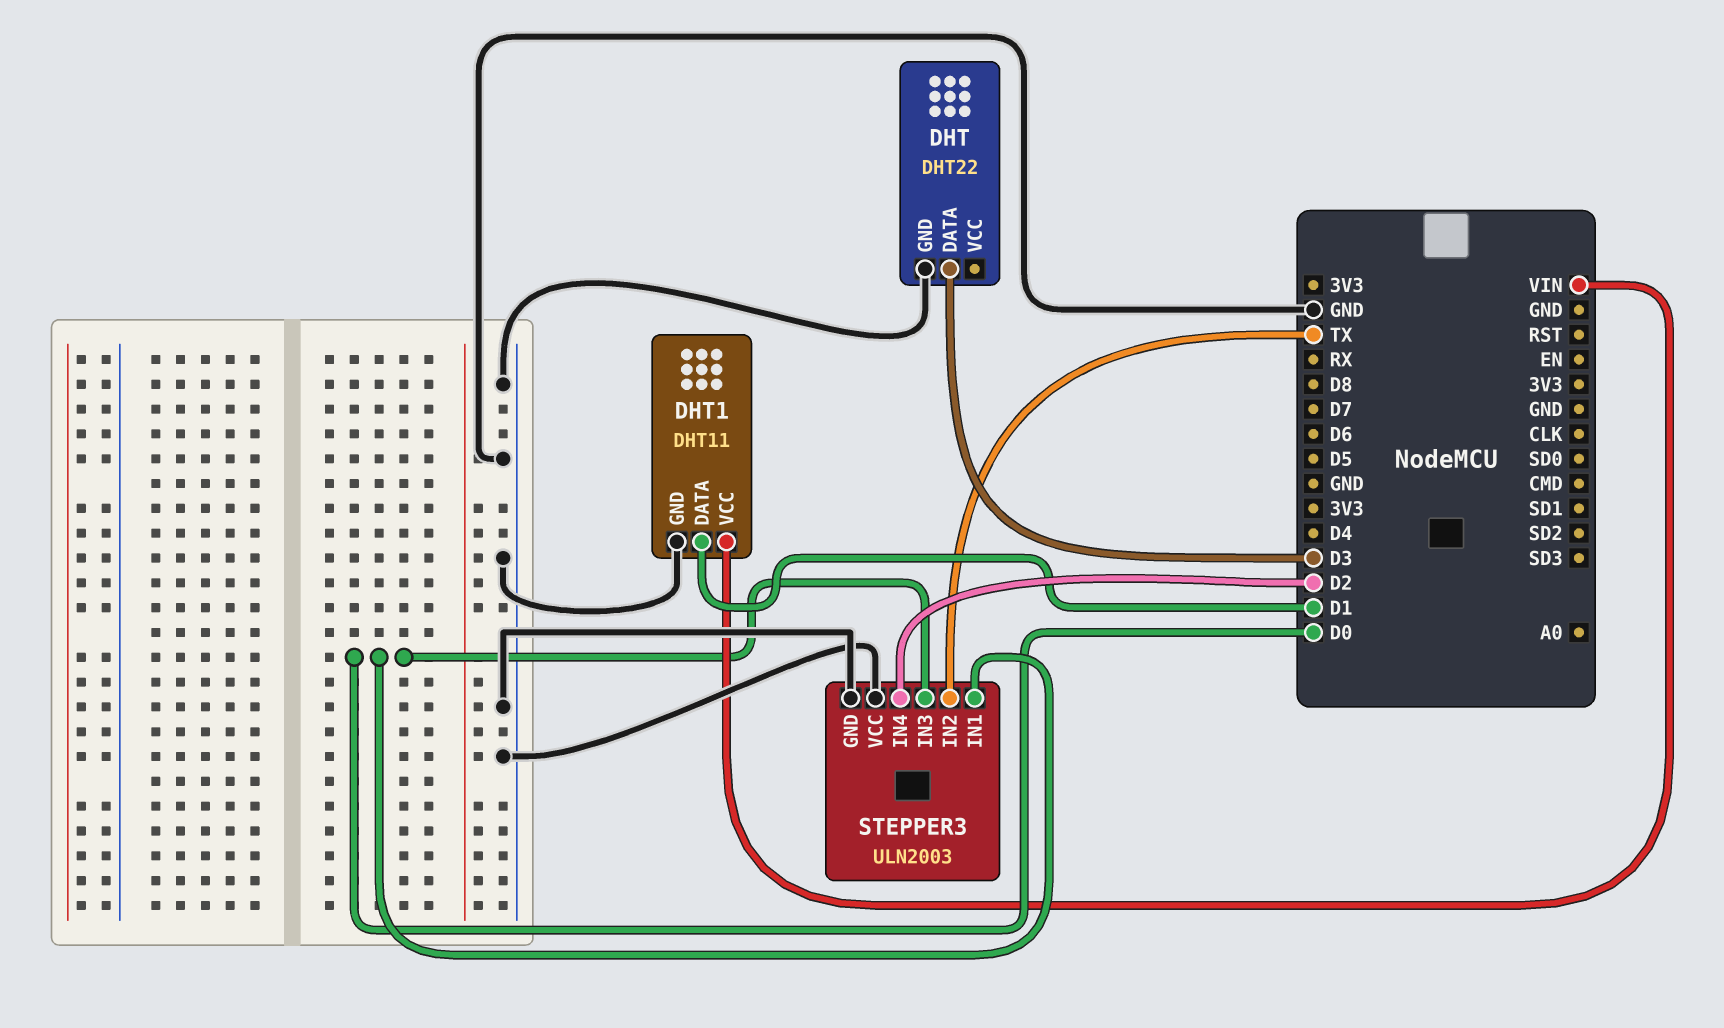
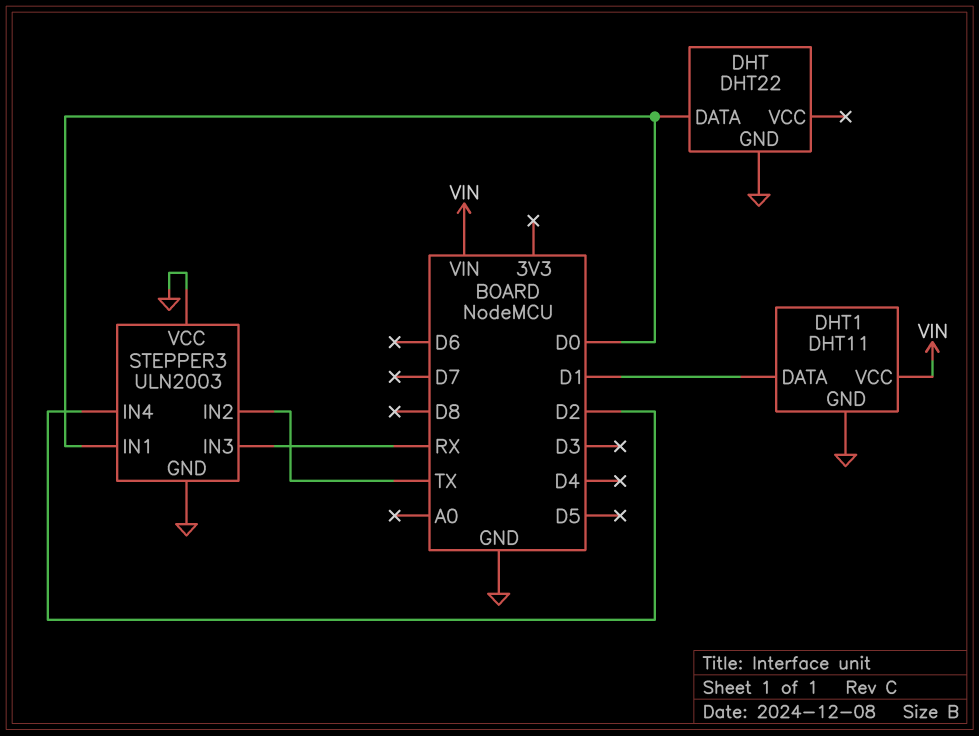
DHT pin DATA: D3 -> D0
STEPPER3 pin IN3: D0 -> RX

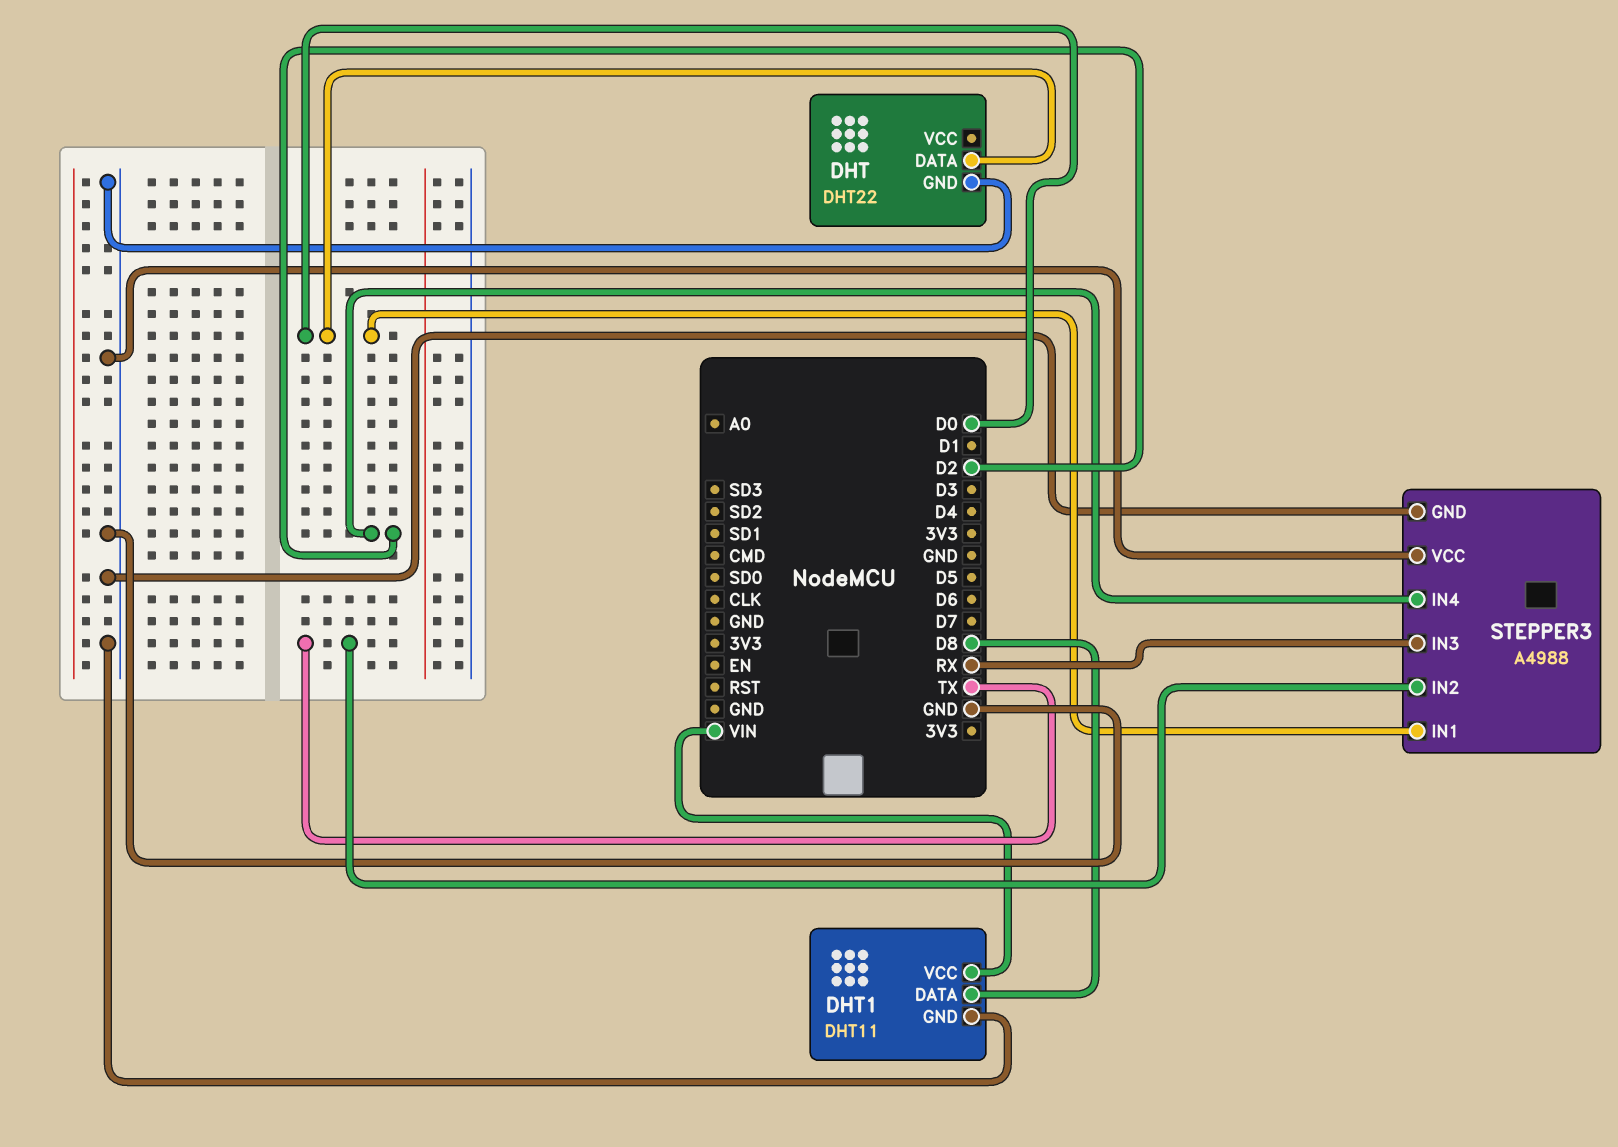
DHT1 pin DATA: D1 -> D8
STEPPER3: ULN2003 -> A4988

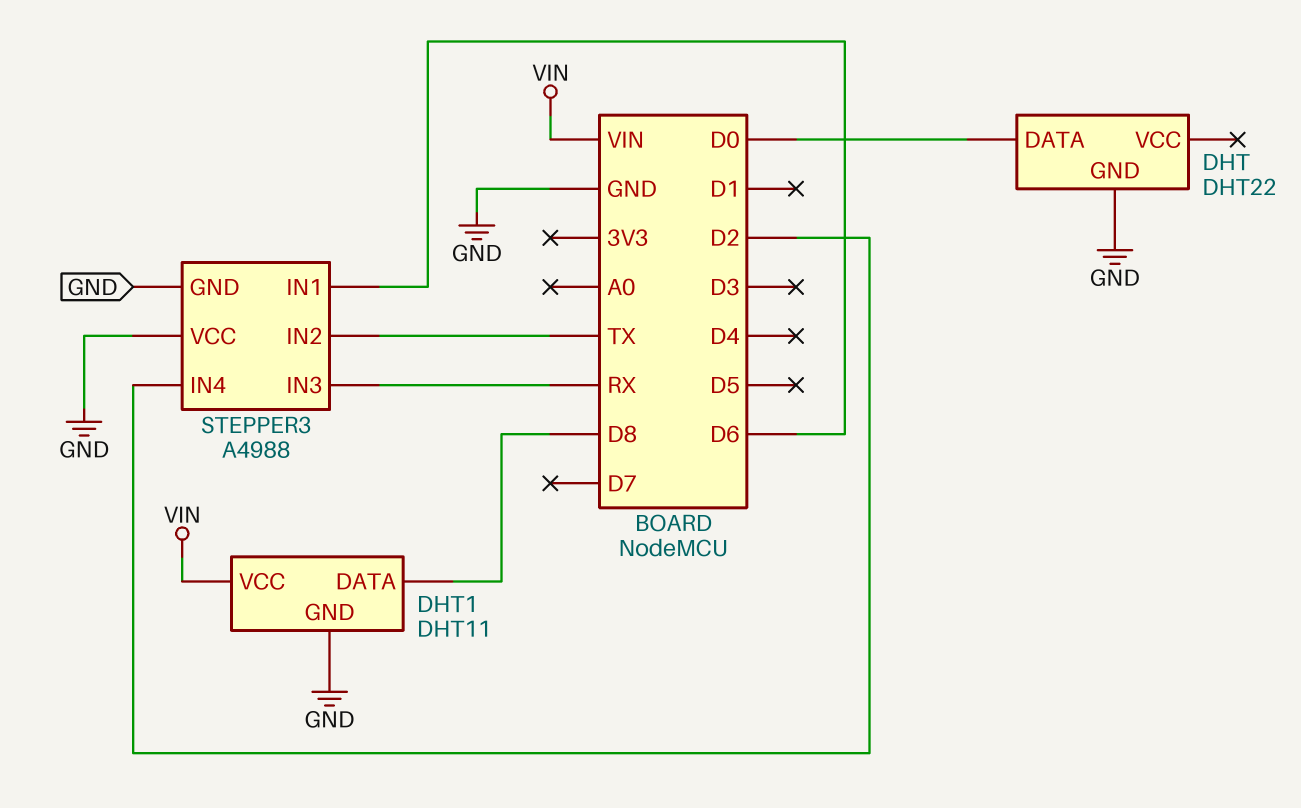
STEPPER3 pin IN1: D0 -> D6

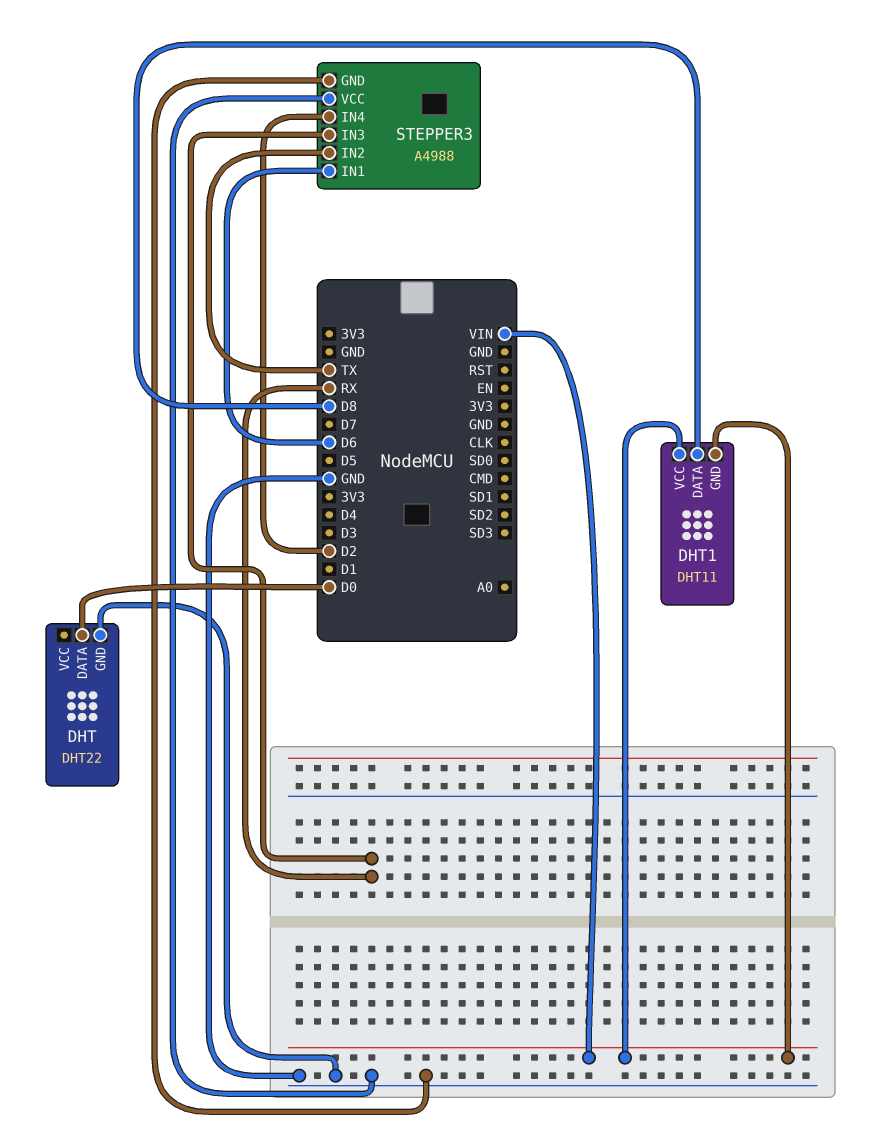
DHT1 pin GND: GND -> VIN

